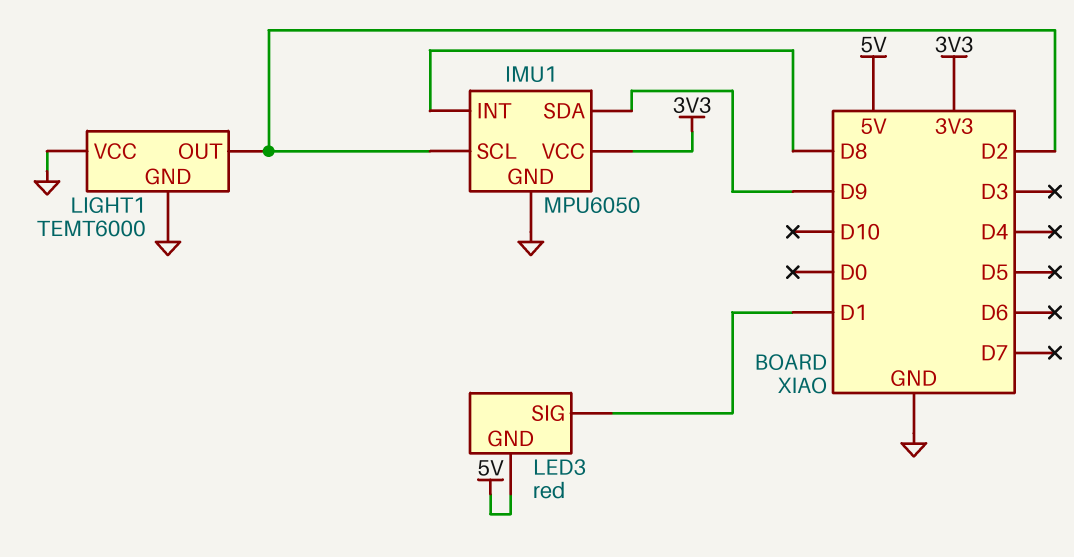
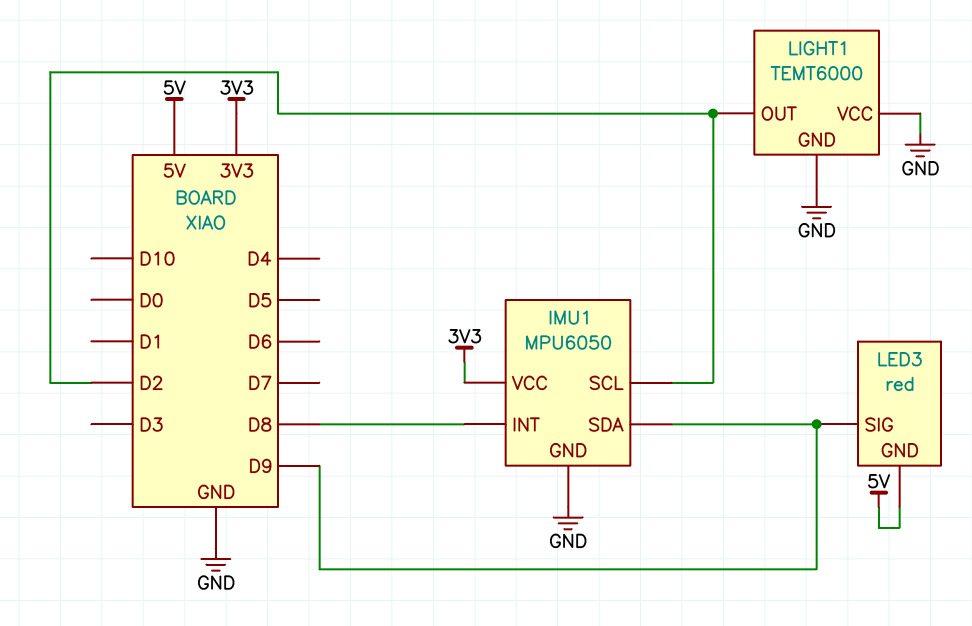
LED3 pin SIG: D1 -> D9

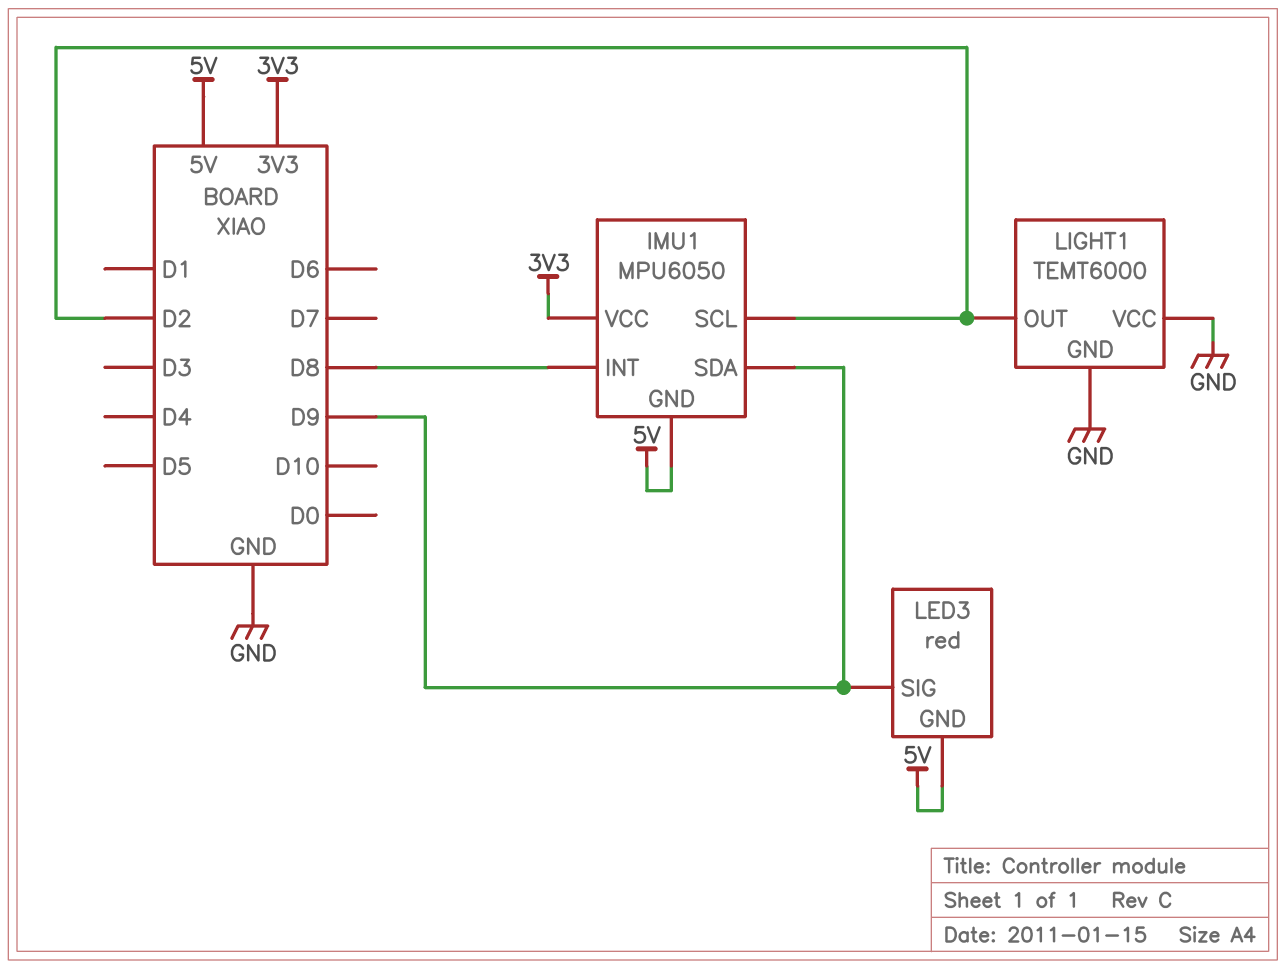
IMU1 pin GND: GND -> 5V

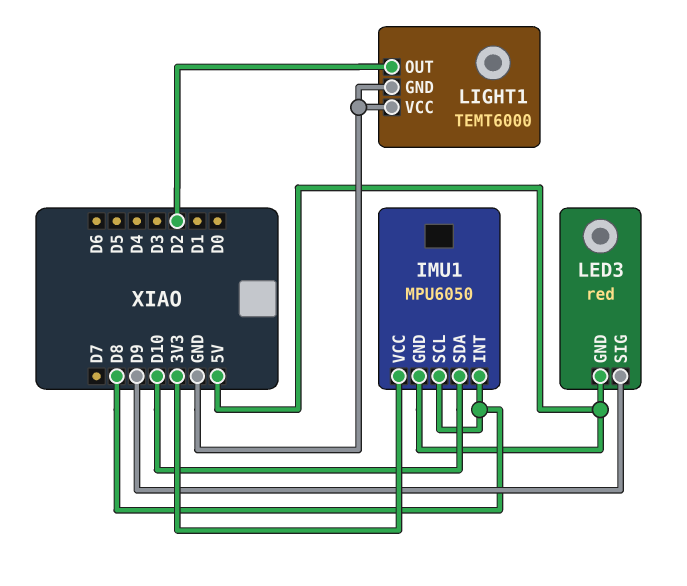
IMU1 pin SCL: D2 -> D8
IMU1 pin SDA: D9 -> D10

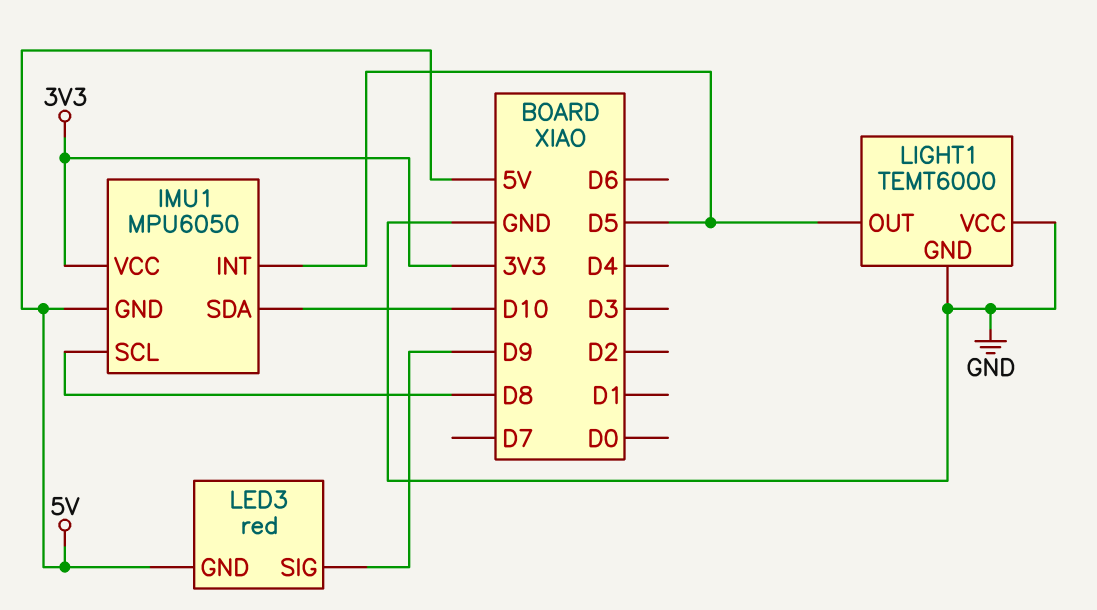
IMU1 pin INT: D8 -> D5
LIGHT1 pin OUT: D2 -> D5

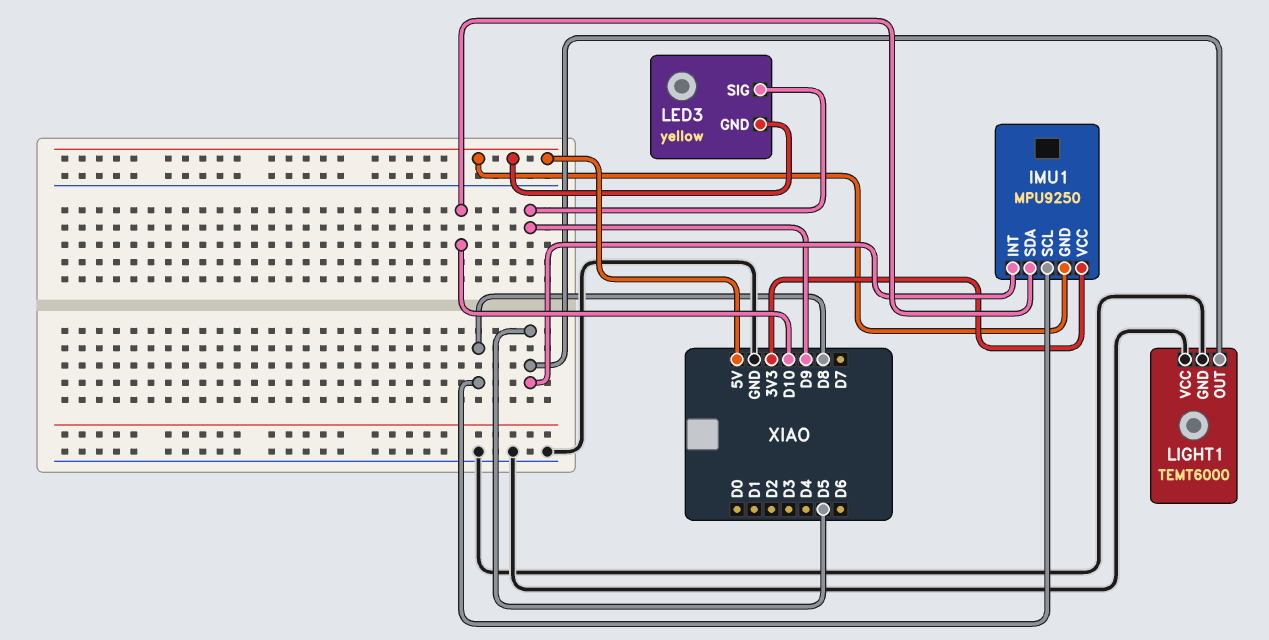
IMU1: MPU6050 -> MPU9250
LED3: red -> yellow

